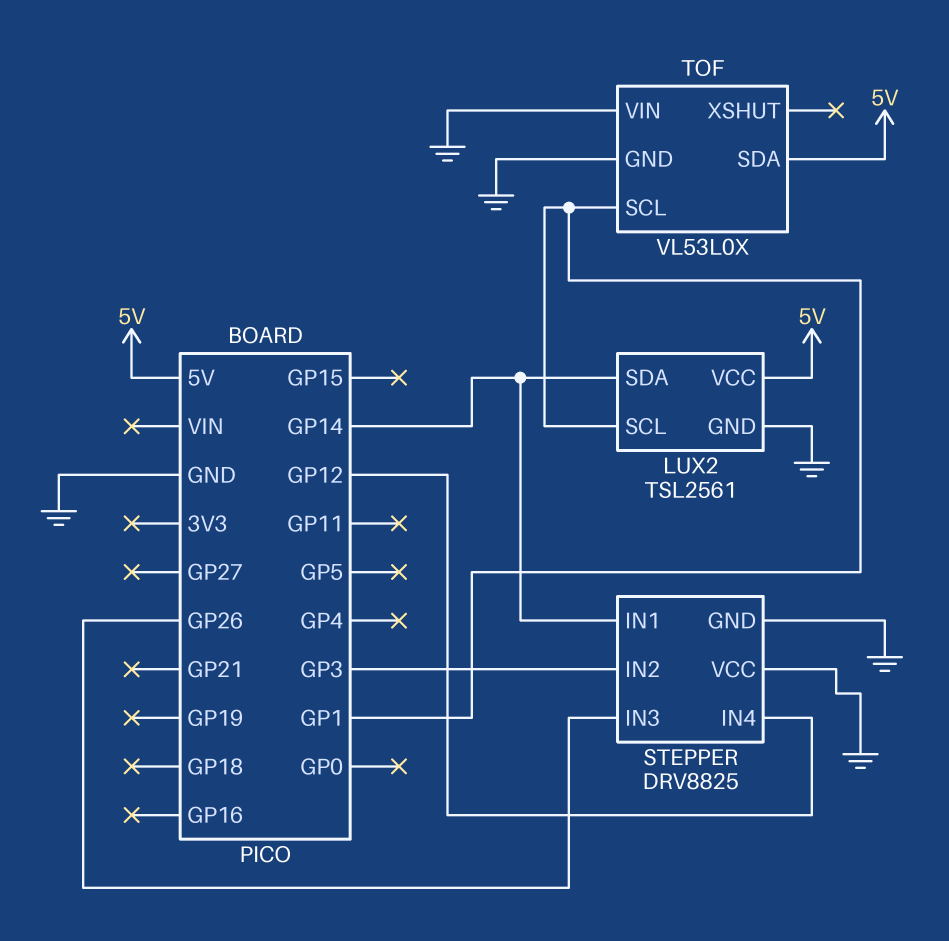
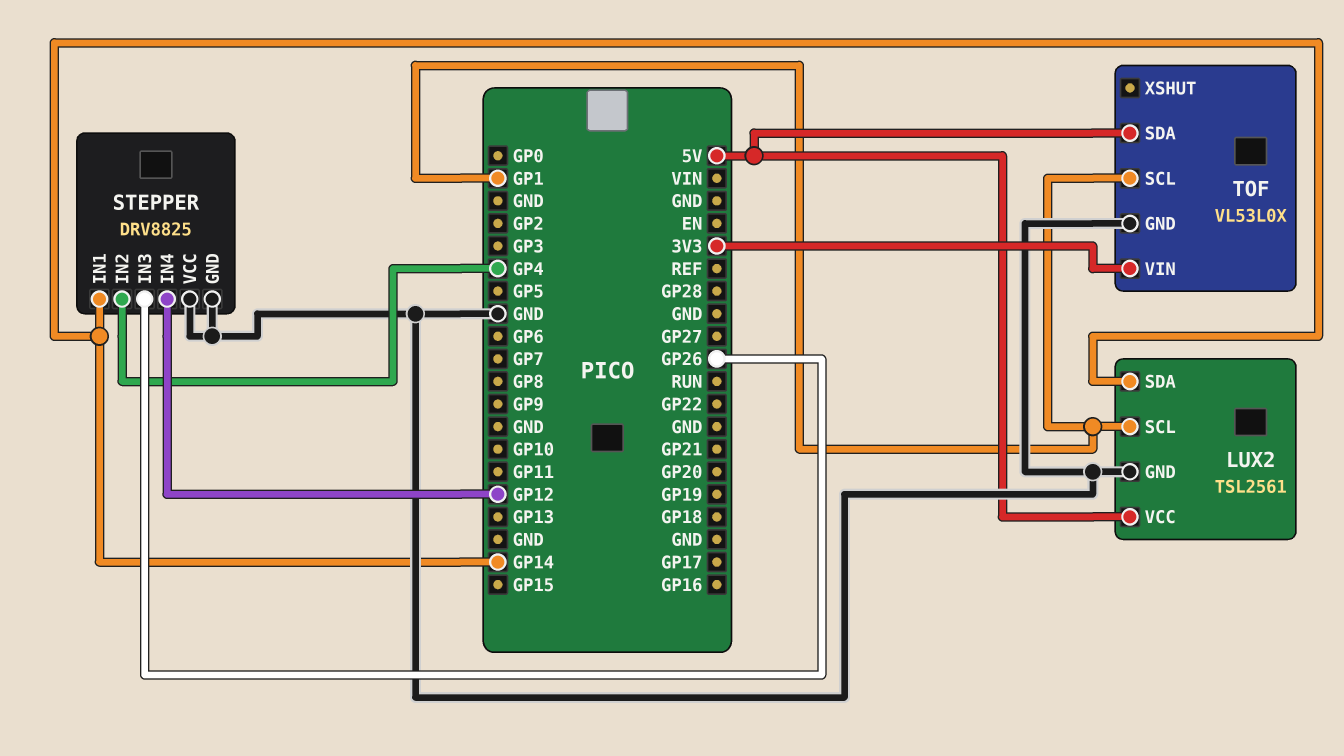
STEPPER pin IN2: GP3 -> GP4
TOF pin VIN: GND -> 3V3

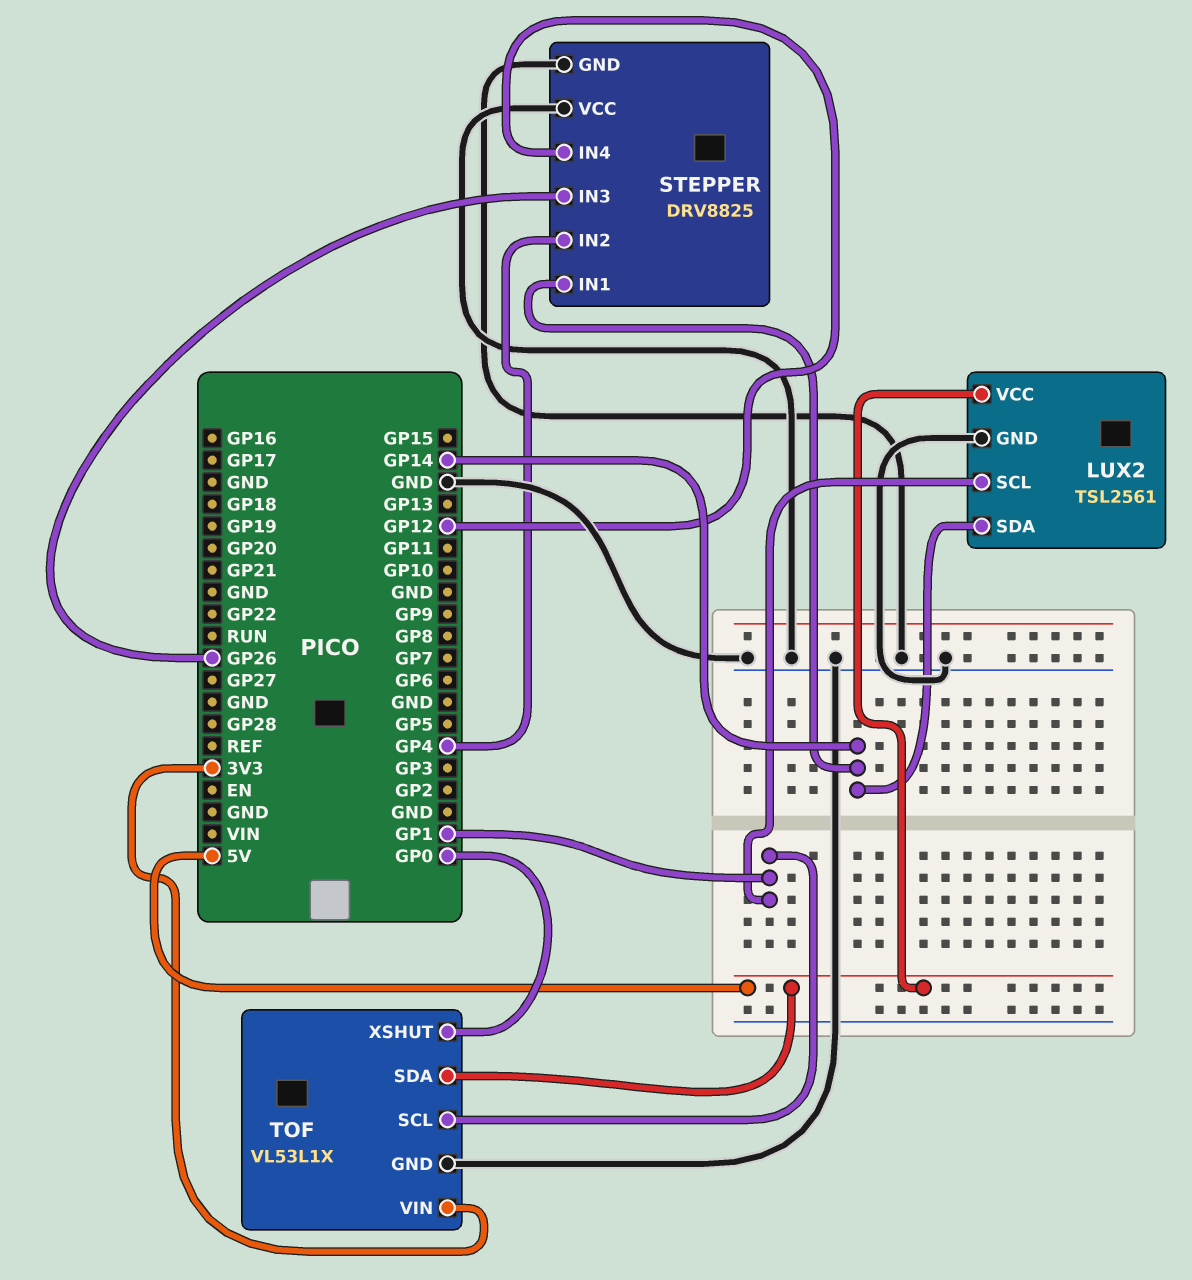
TOF: VL53L0X -> VL53L1X
TOF pin XSHUT: none -> GP0

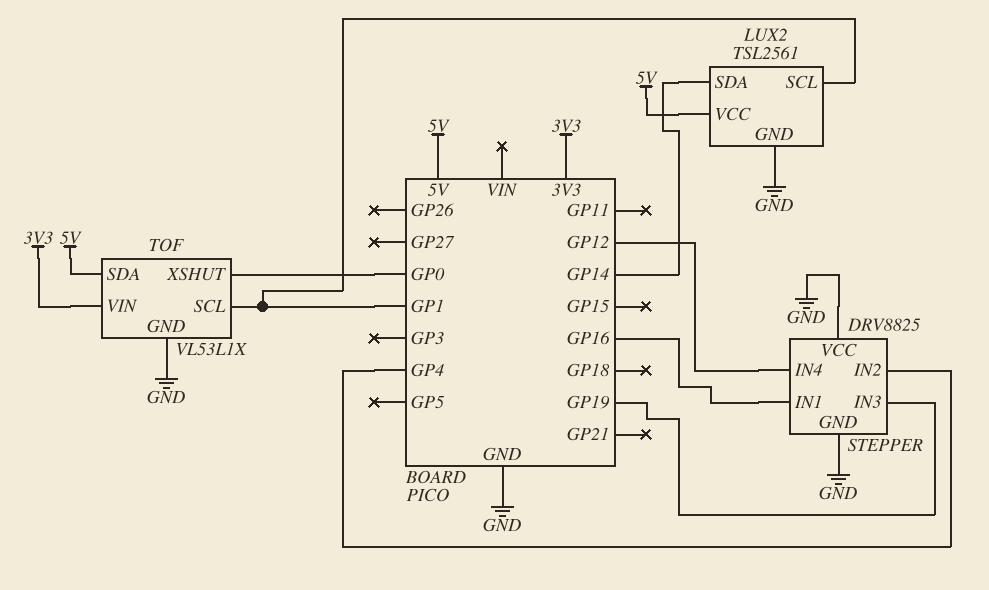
STEPPER pin IN1: GP14 -> GP16
STEPPER pin IN3: GP26 -> GP19

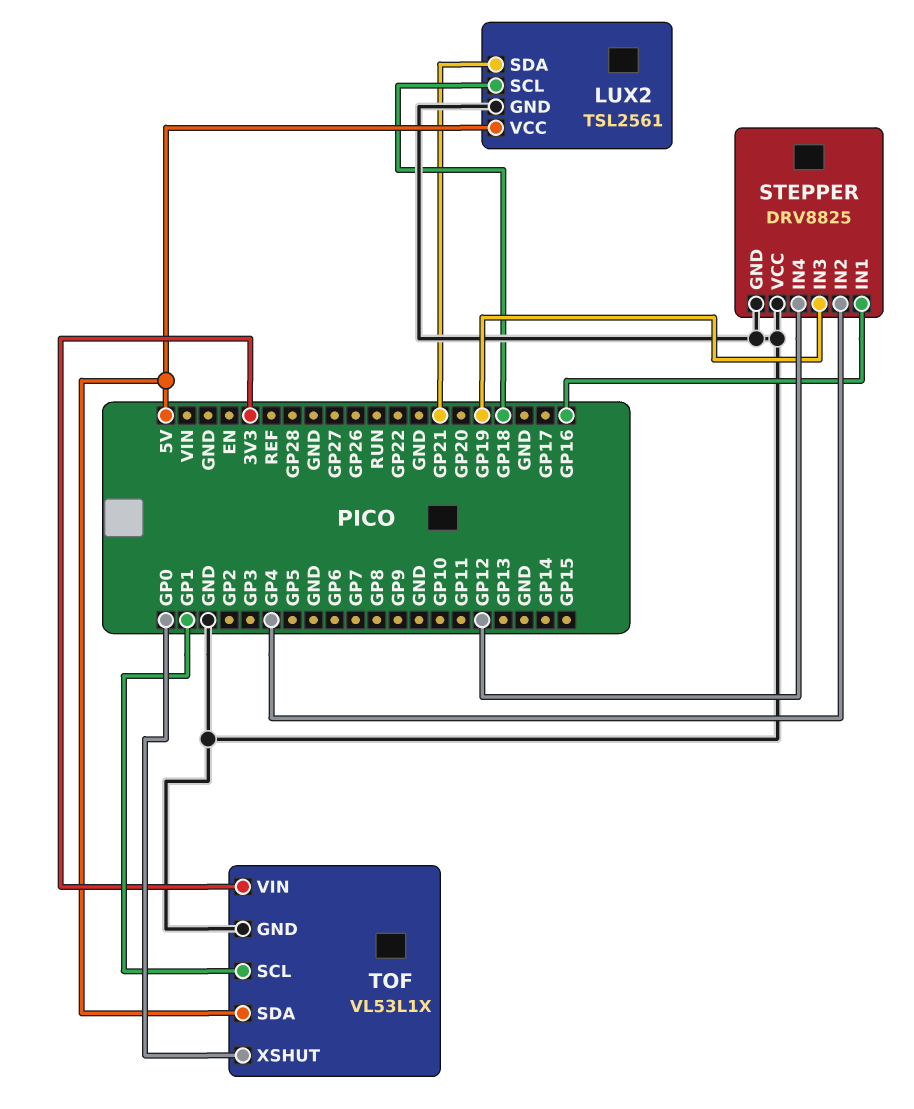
LUX2 pin SCL: GP1 -> GP18
LUX2 pin SDA: GP14 -> GP21

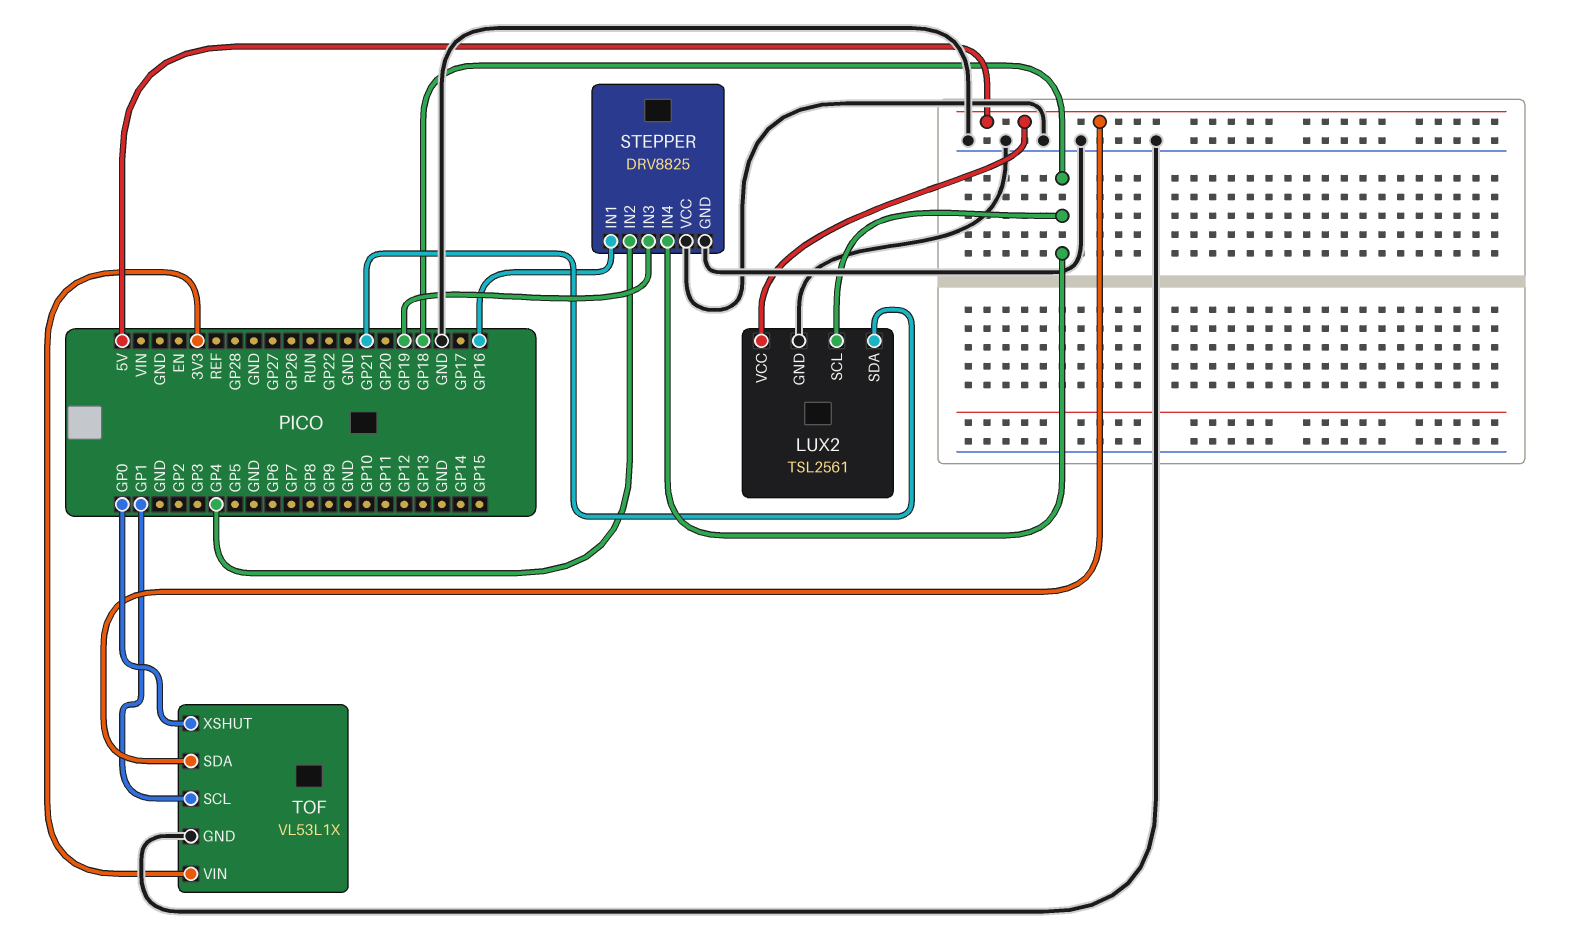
STEPPER pin IN4: GP12 -> GP18

